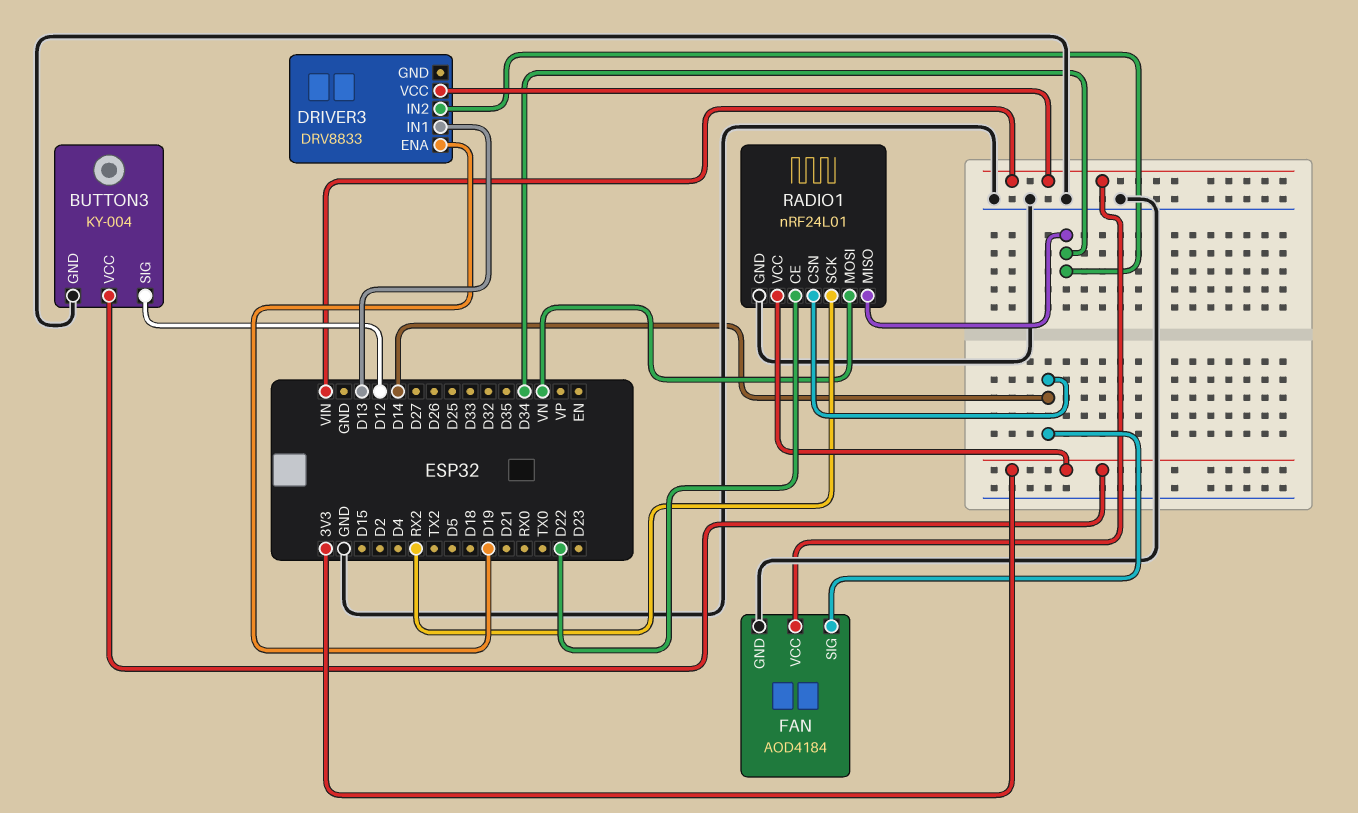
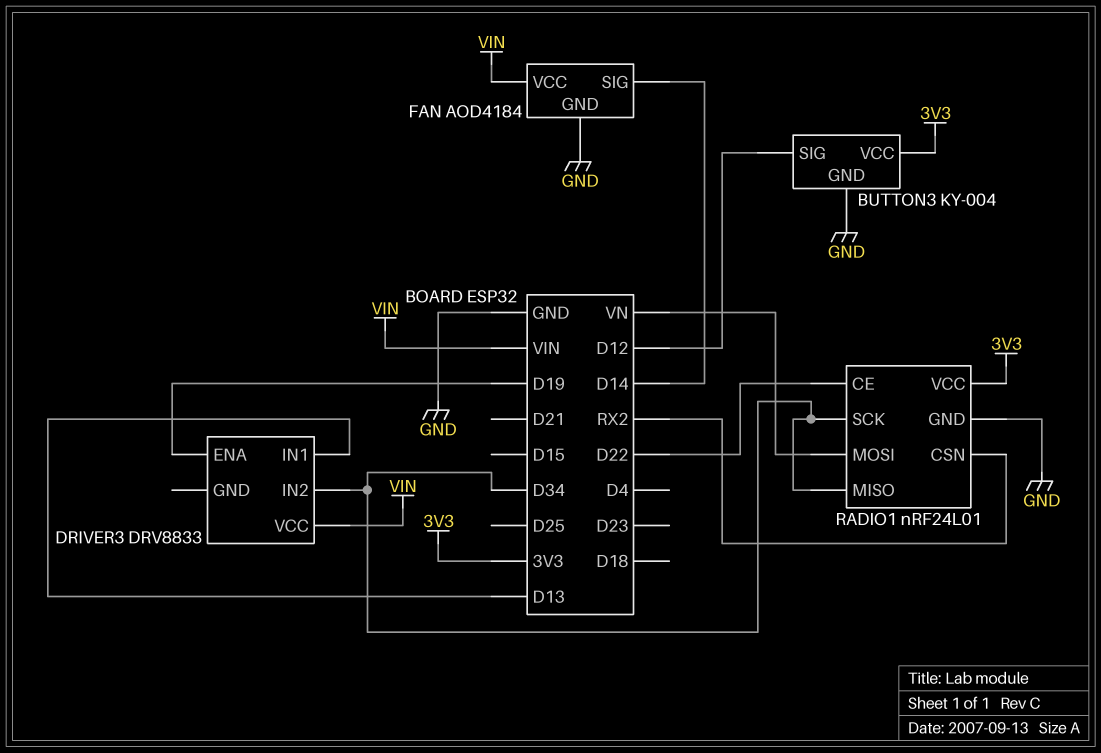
RADIO1 pin CSN: D14 -> RX2
RADIO1 pin SCK: RX2 -> D34

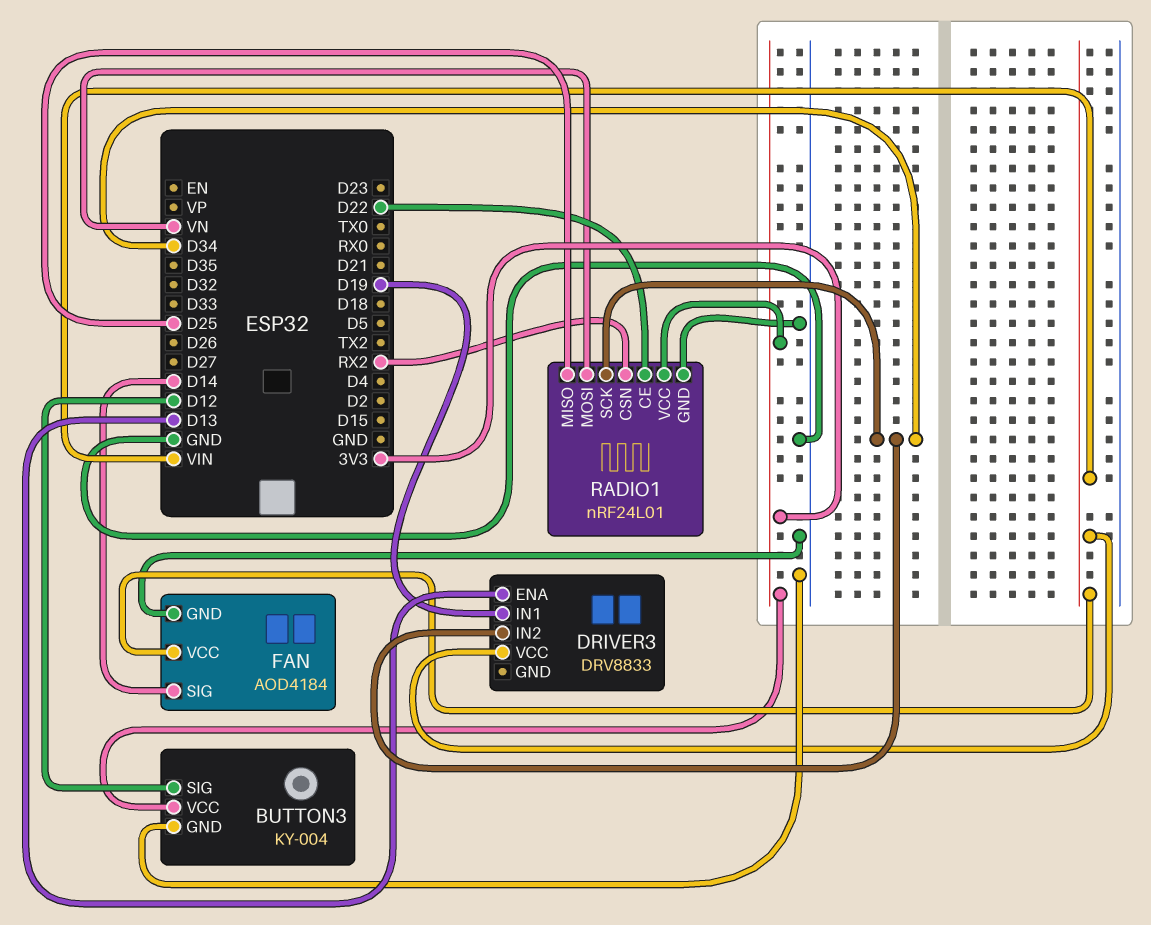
DRIVER3 pin ENA: D19 -> D13
DRIVER3 pin IN1: D13 -> D19
RADIO1 pin MISO: D34 -> D25

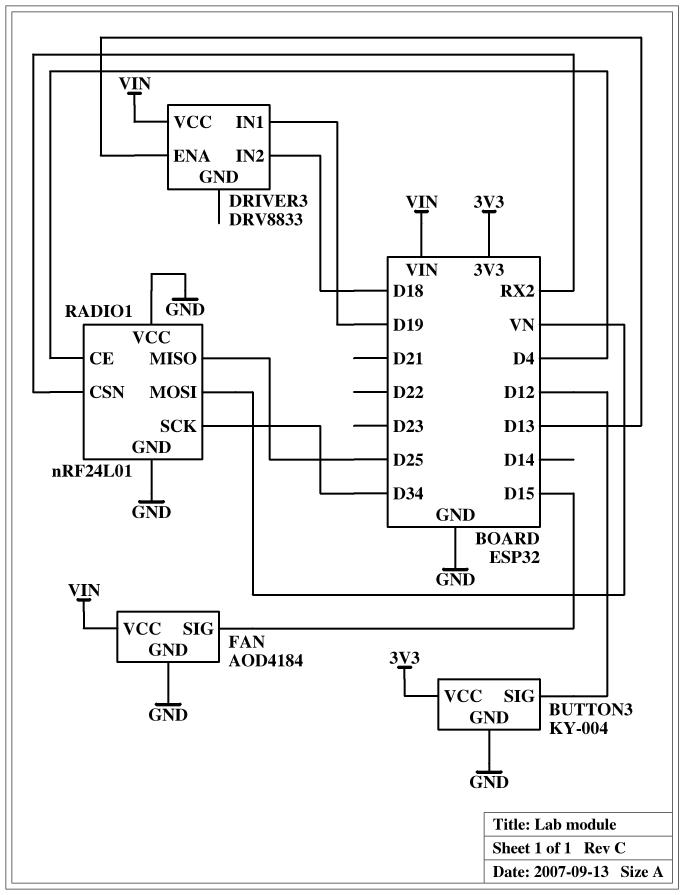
DRIVER3 pin IN2: D34 -> D18
FAN pin SIG: D14 -> D15
RADIO1 pin CE: D22 -> D4
RADIO1 pin VCC: 3V3 -> GND

